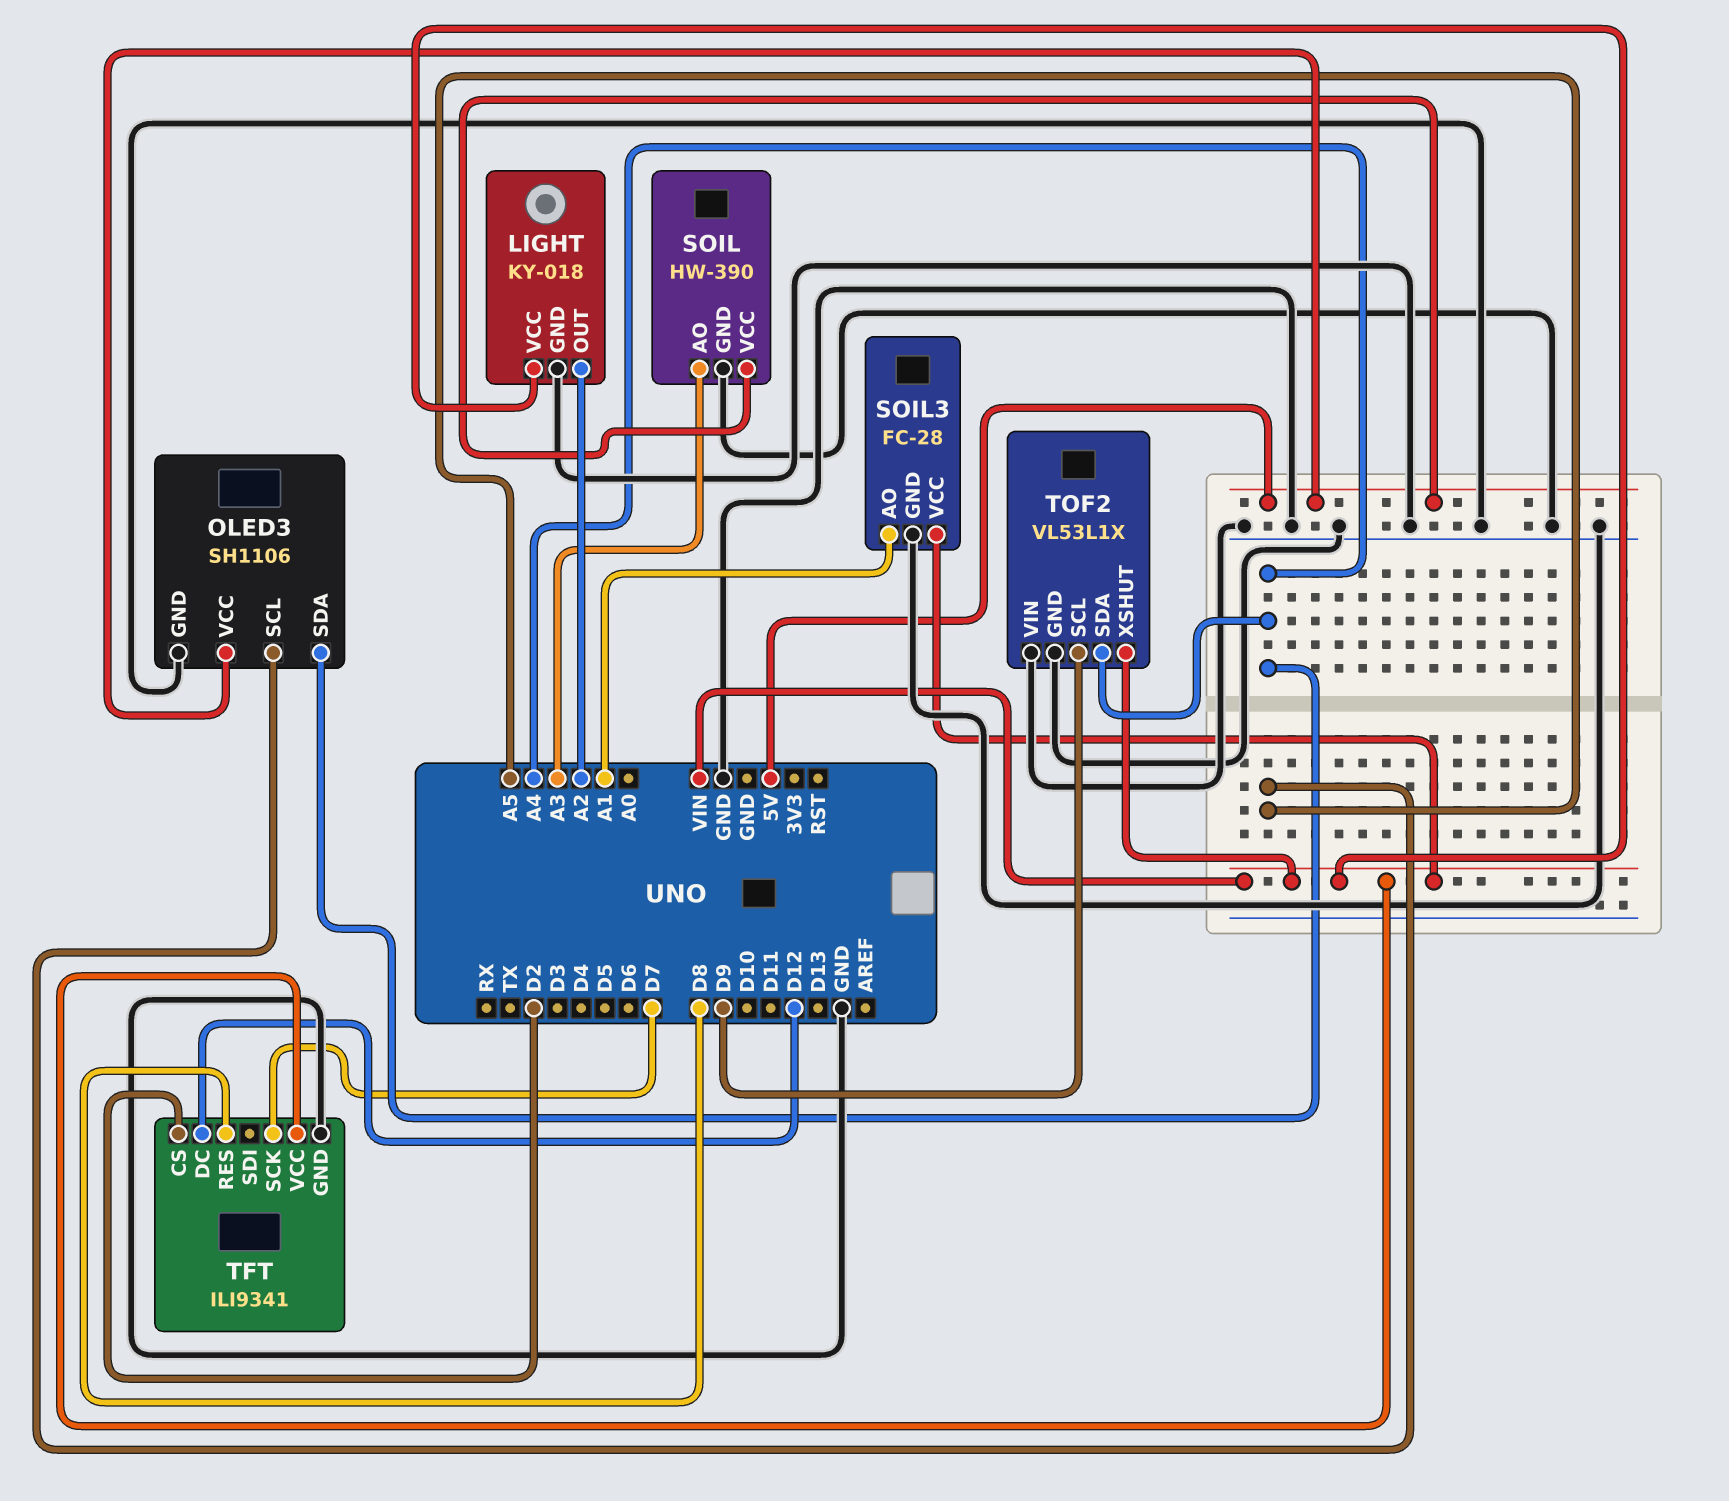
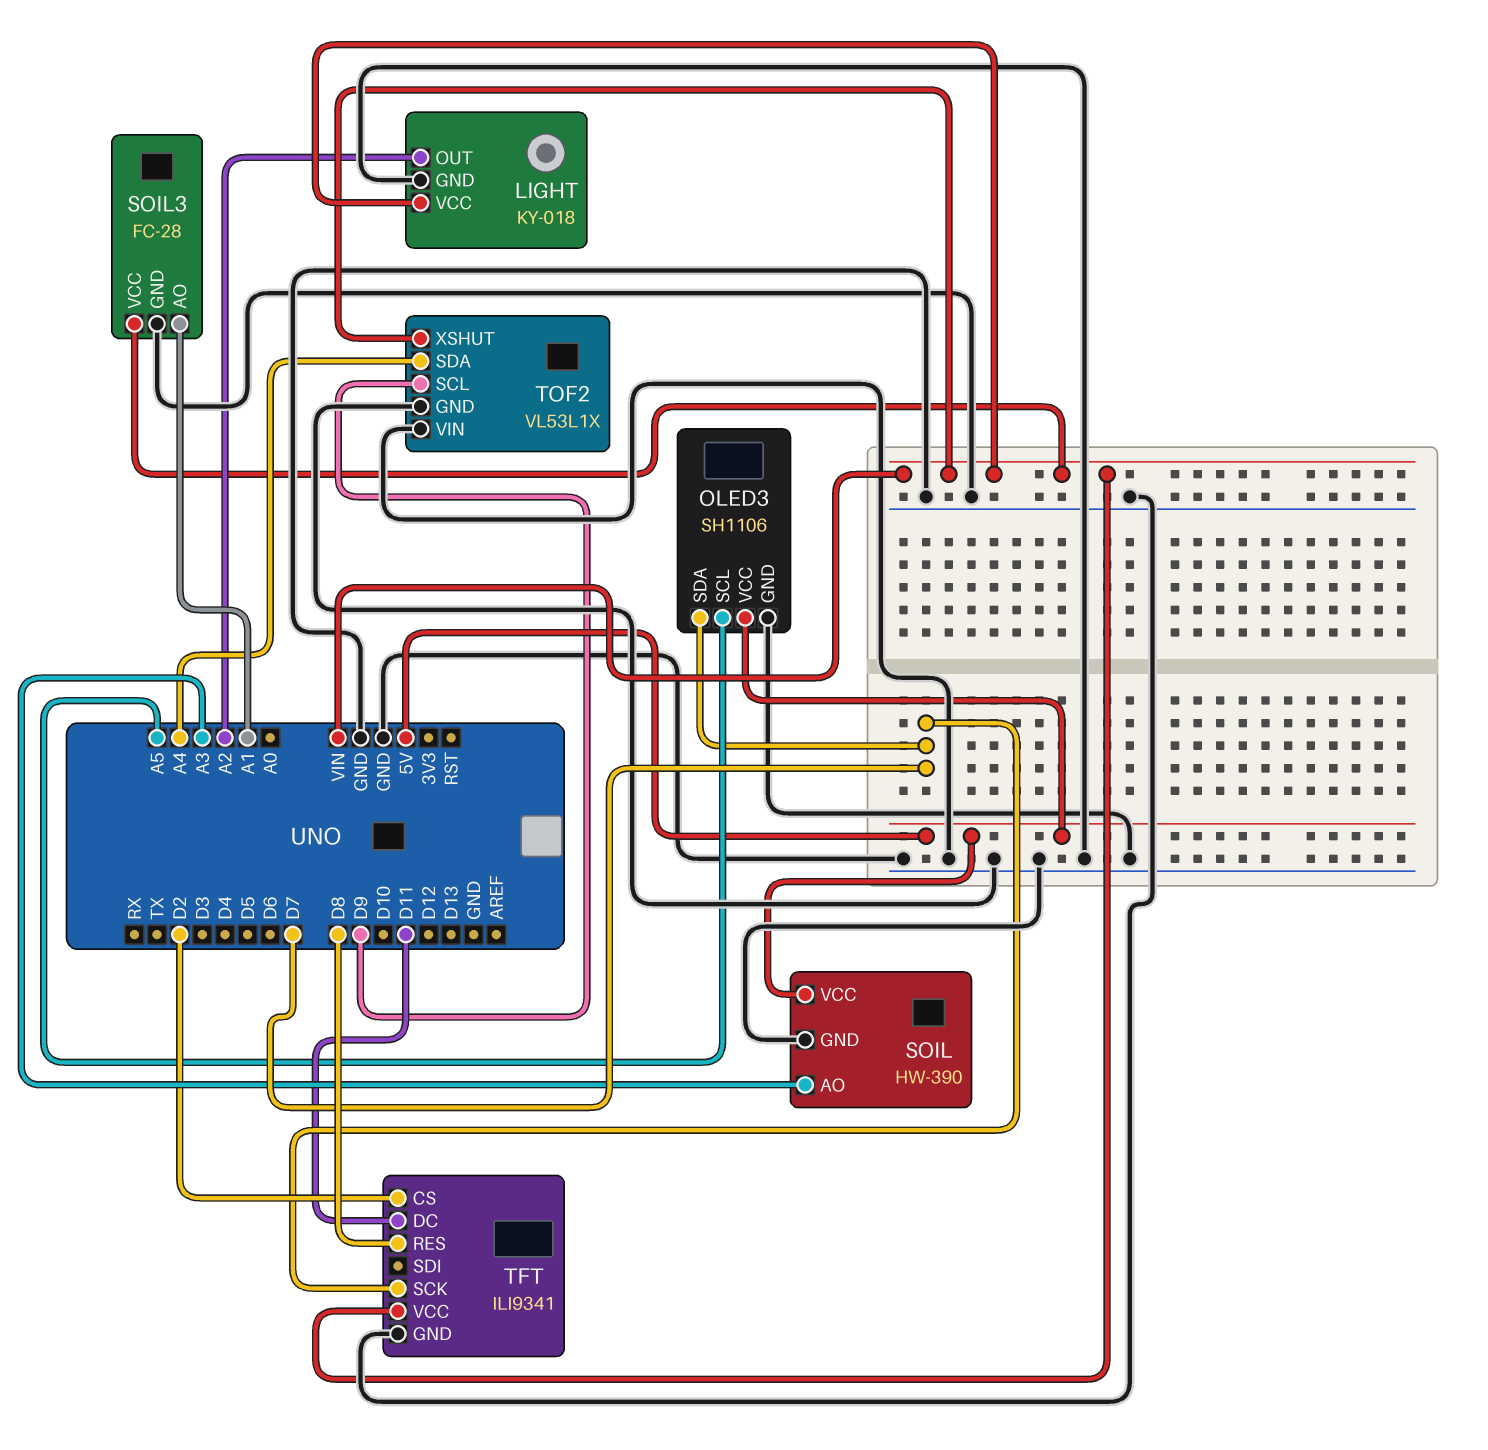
OLED3 pin SDA: A4 -> D7
TFT pin DC: D12 -> D11

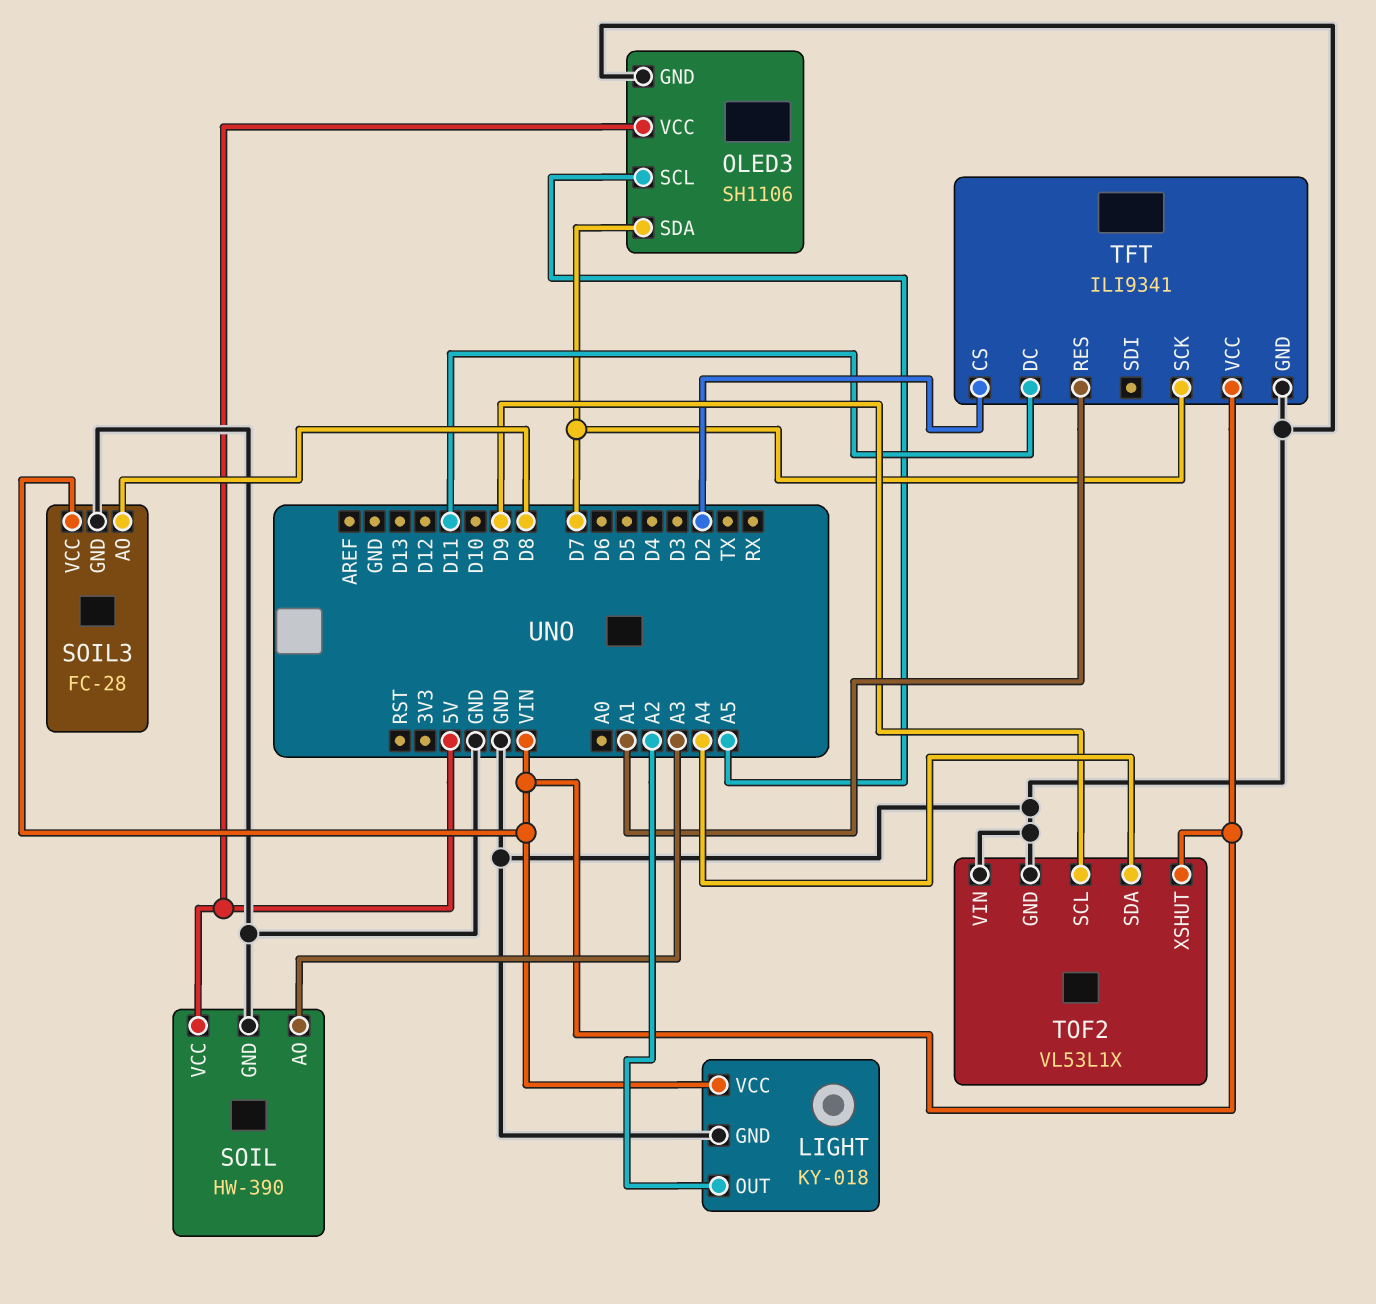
SOIL3 pin AO: A1 -> D8
TFT pin RES: D8 -> A1

